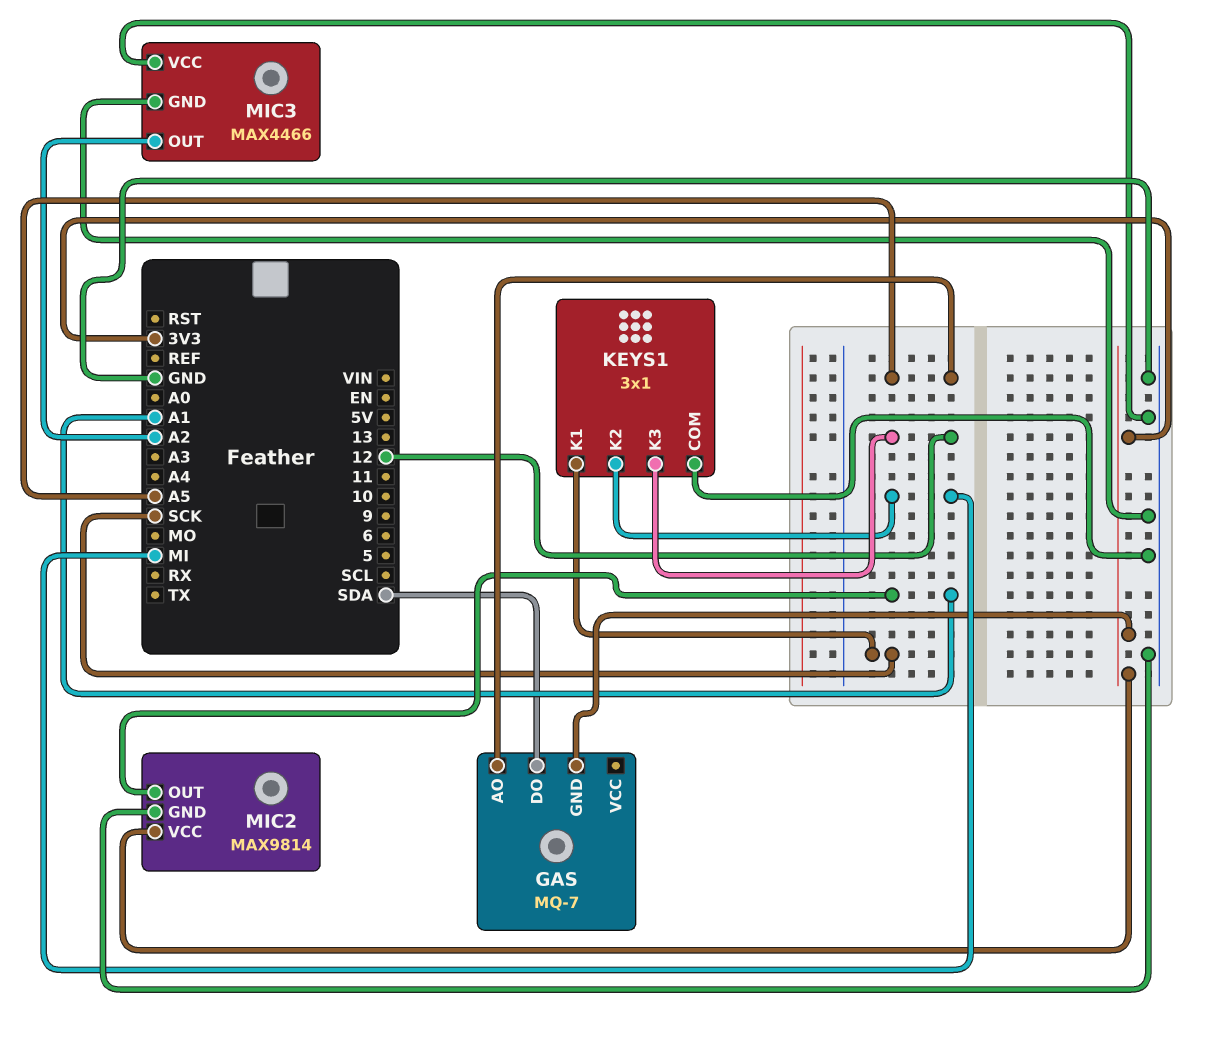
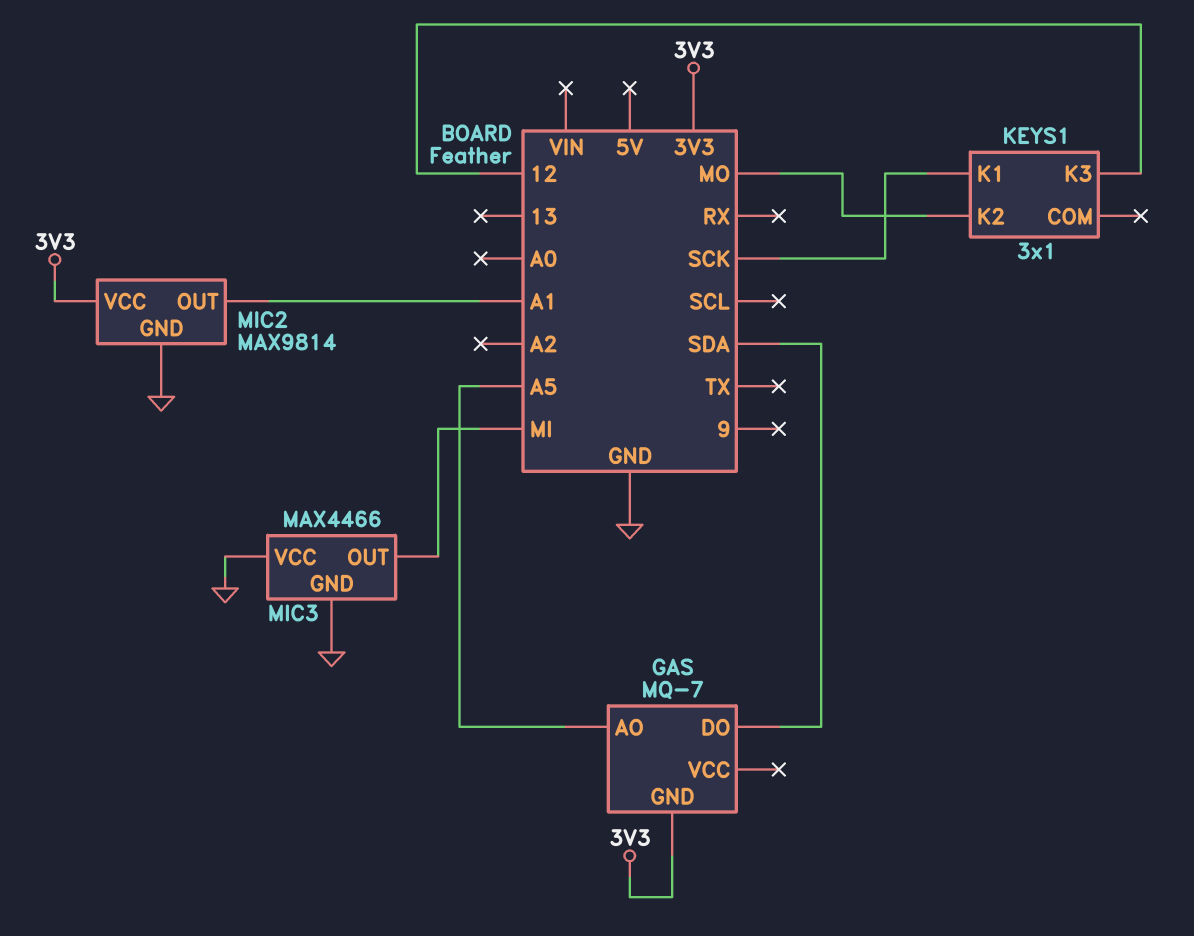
KEYS1 pin COM: GND -> none
KEYS1 pin K2: MI -> MO
MIC3 pin OUT: A2 -> MI

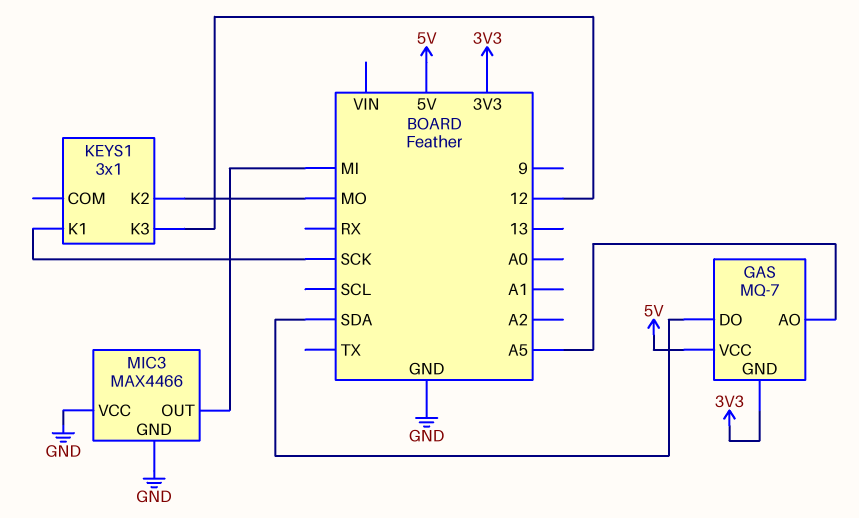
GAS pin VCC: none -> 5V
MIC2: MAX9814 -> none
MIC2 pin GND: GND -> none
MIC2 pin OUT: A1 -> none
MIC2 pin VCC: 3V3 -> none

